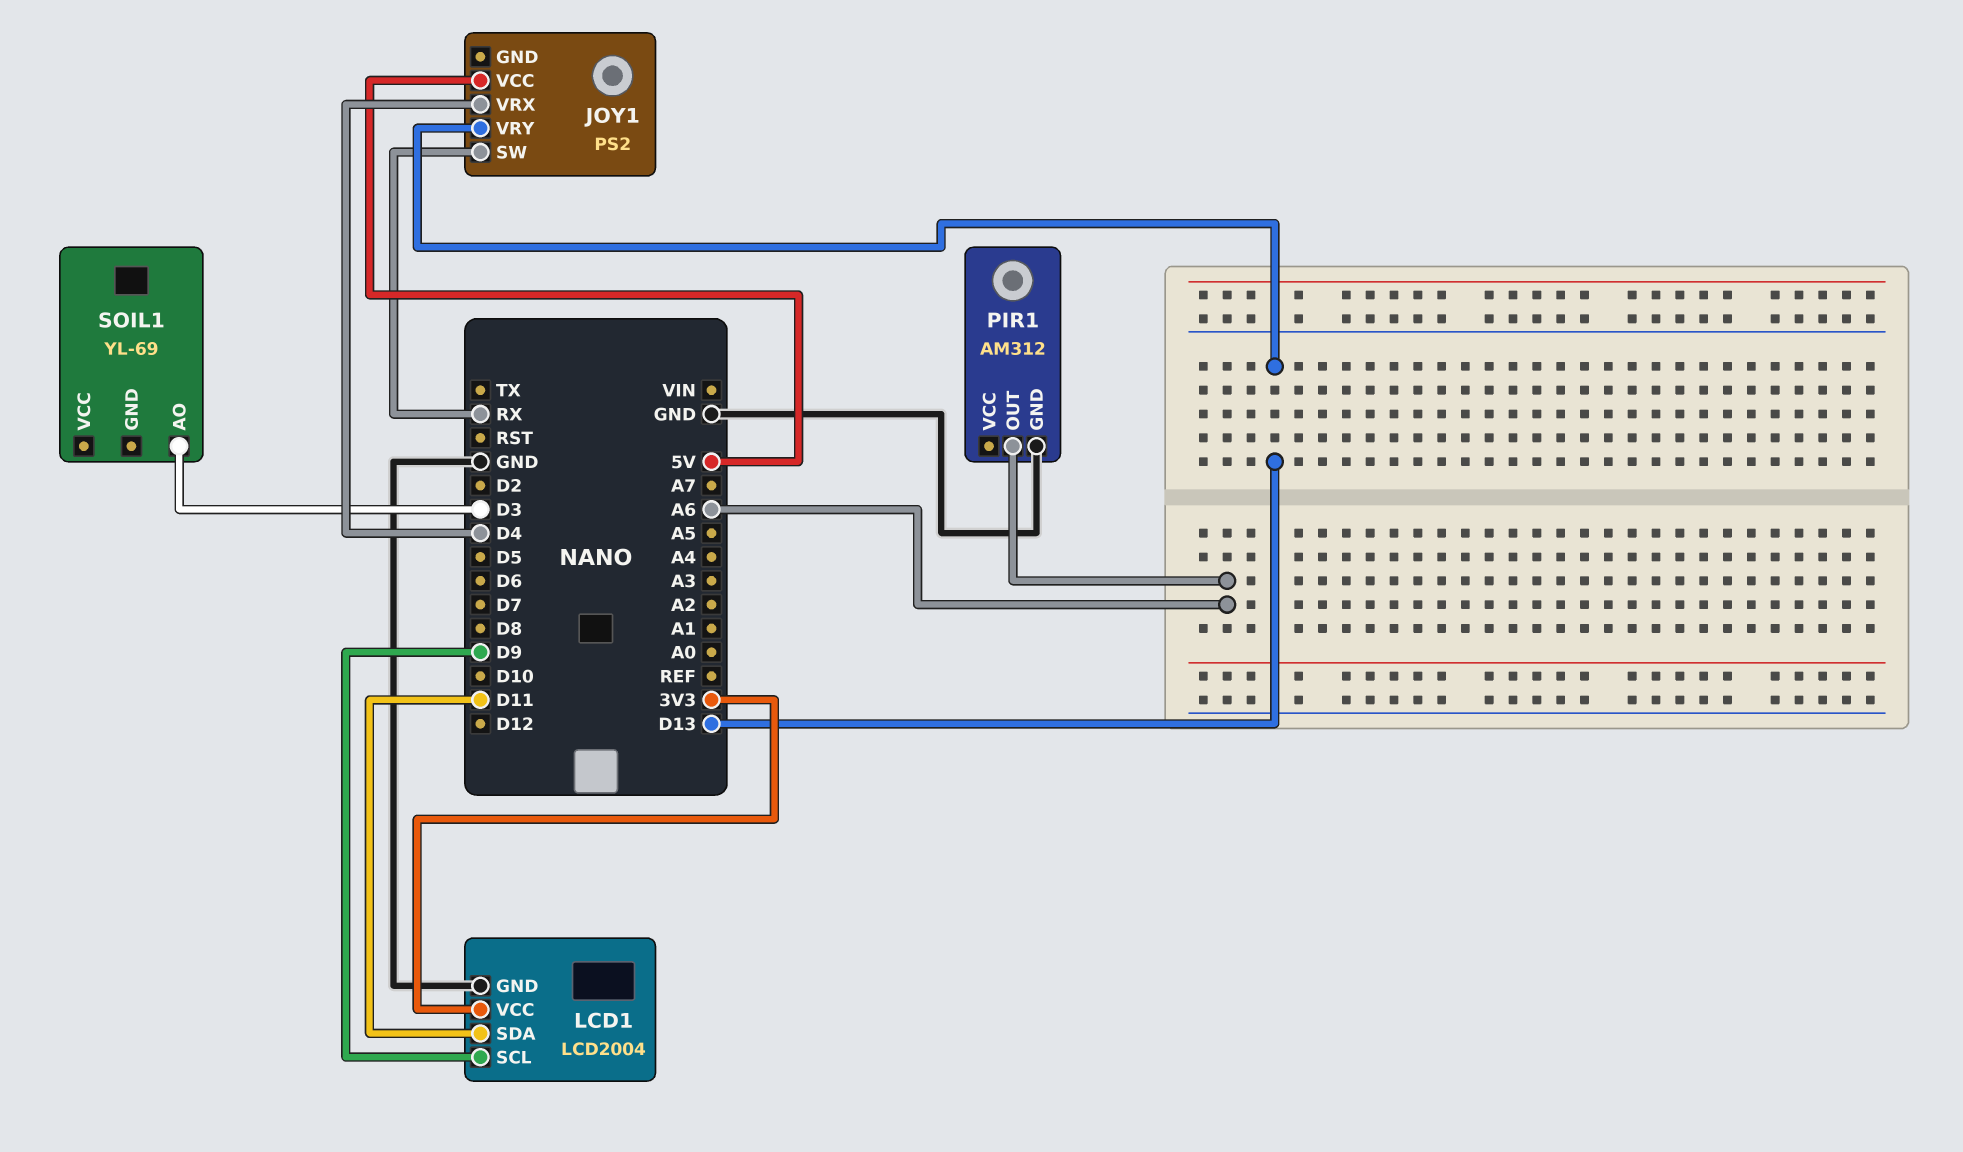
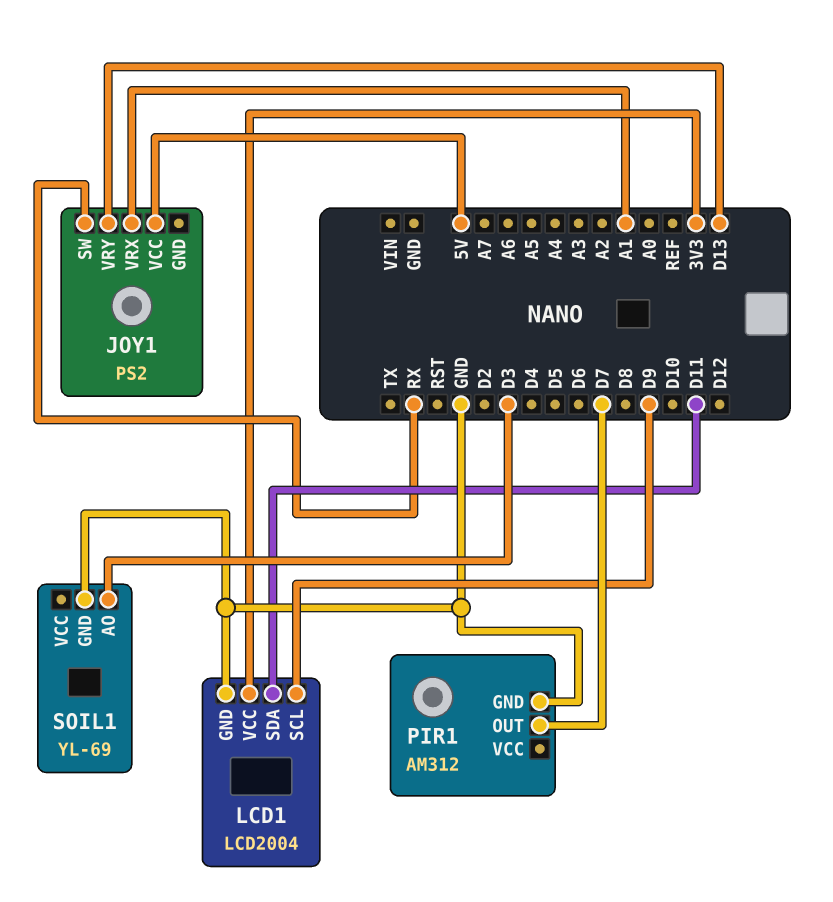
JOY1 pin VRX: D4 -> A1
PIR1 pin OUT: A6 -> D7
SOIL1 pin GND: none -> GND

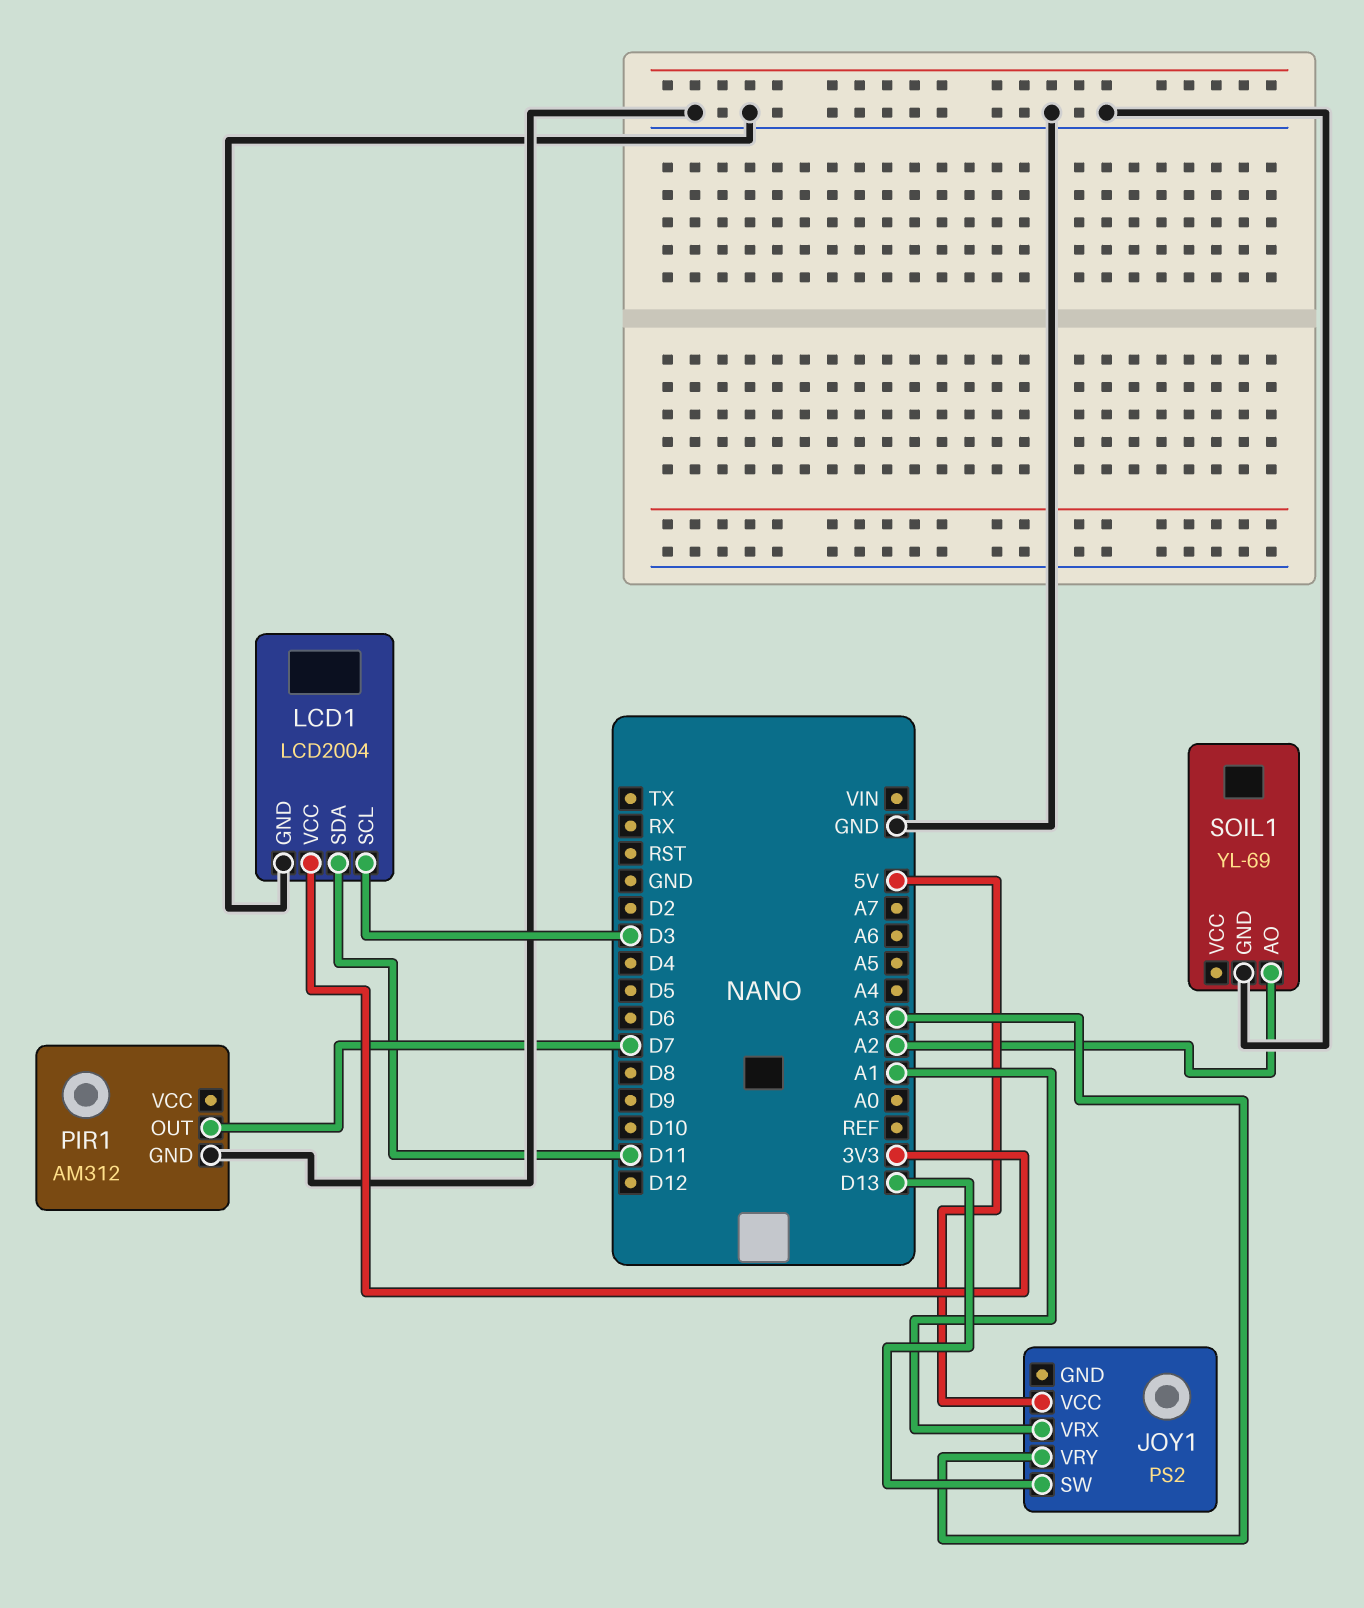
JOY1 pin SW: RX -> D13
JOY1 pin VRY: D13 -> A3
LCD1 pin SCL: D9 -> D3
SOIL1 pin AO: D3 -> A2

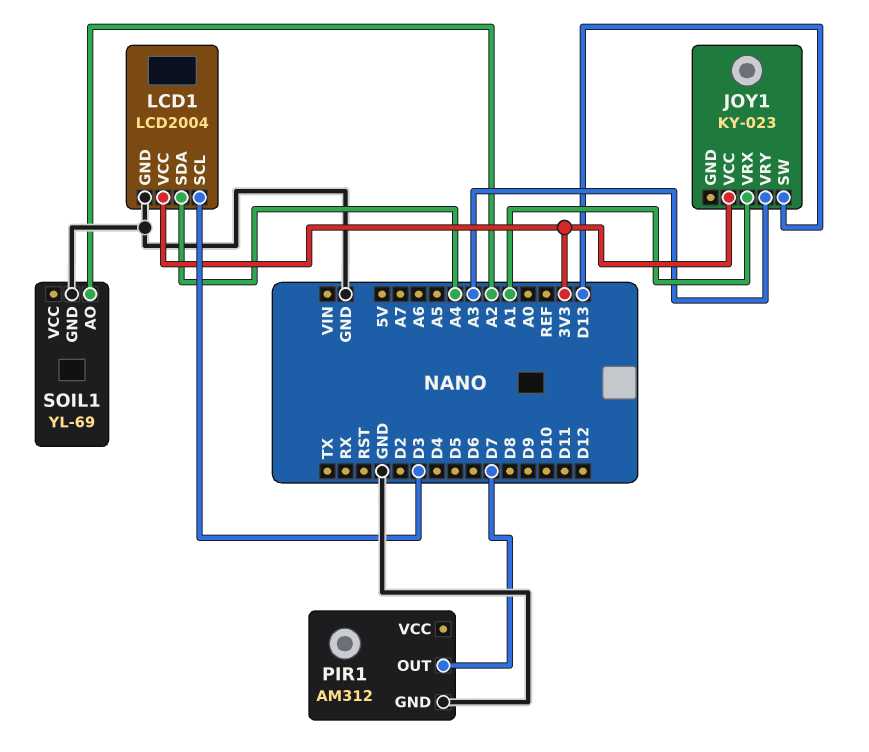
JOY1: PS2 -> KY-023
JOY1 pin VCC: 5V -> 3V3
LCD1 pin SDA: D11 -> A4

